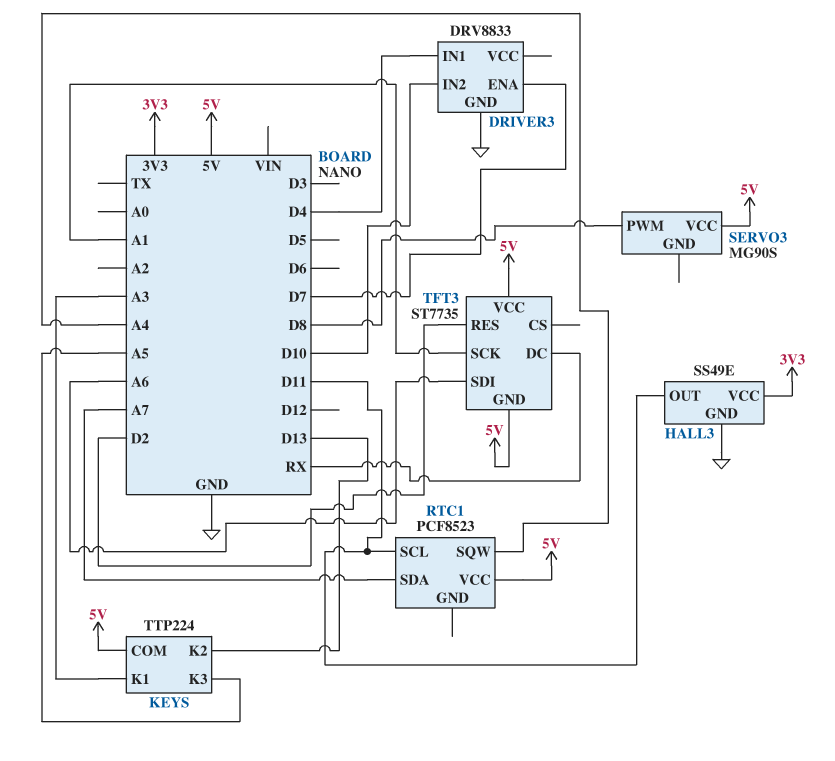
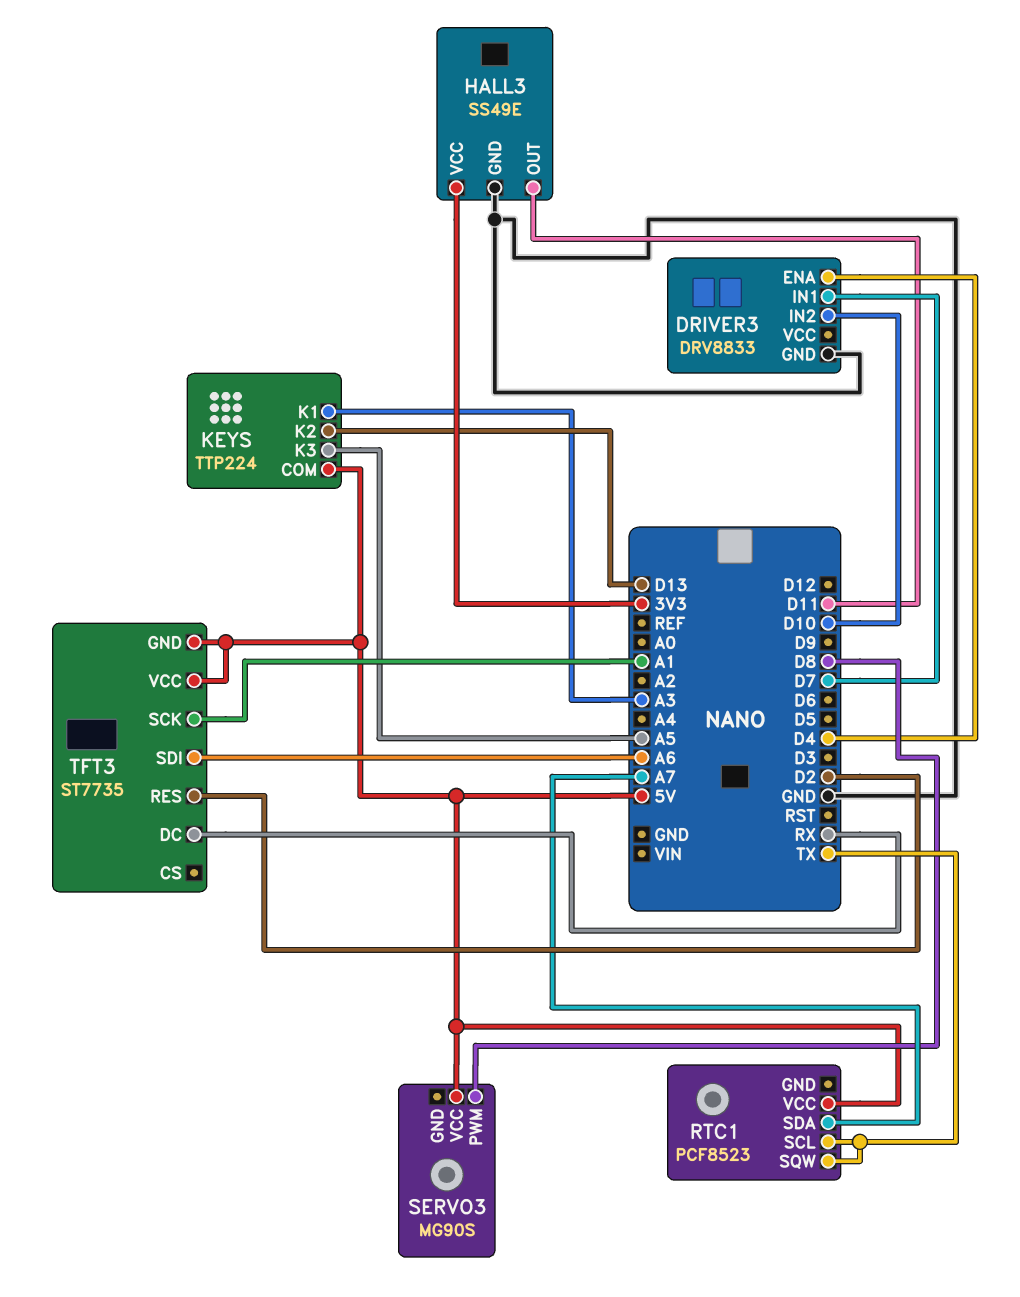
DRIVER3 pin ENA: D7 -> D4
DRIVER3 pin IN1: D4 -> D7
RTC1 pin SCL: D11 -> TX
RTC1 pin SQW: A4 -> TX

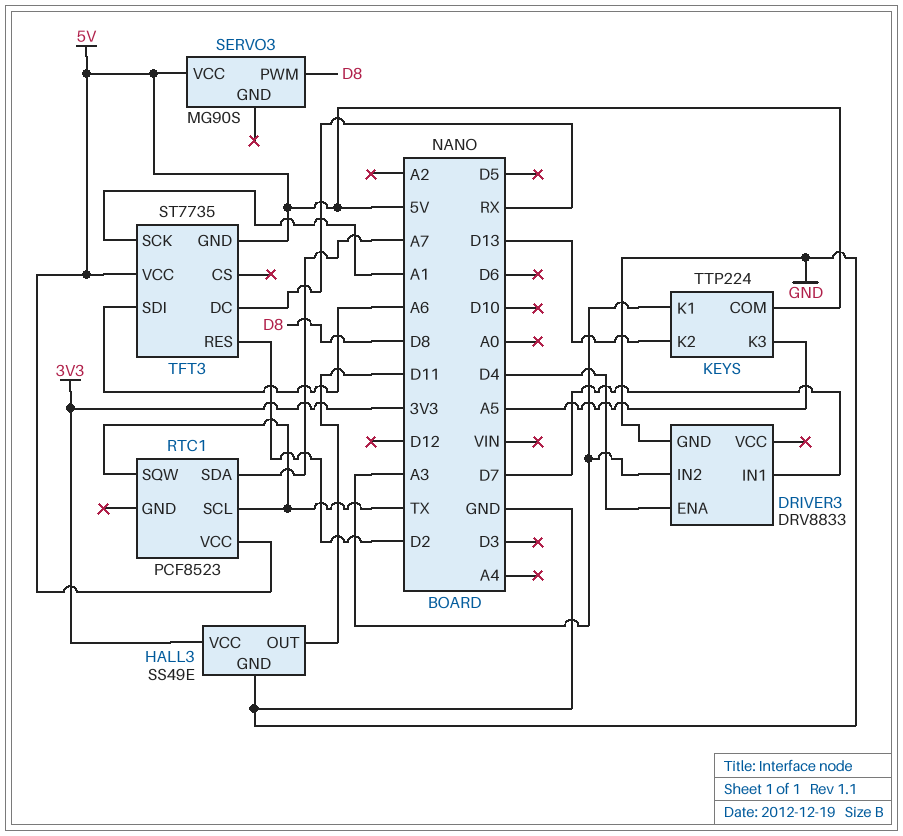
DRIVER3 pin IN2: D10 -> A3

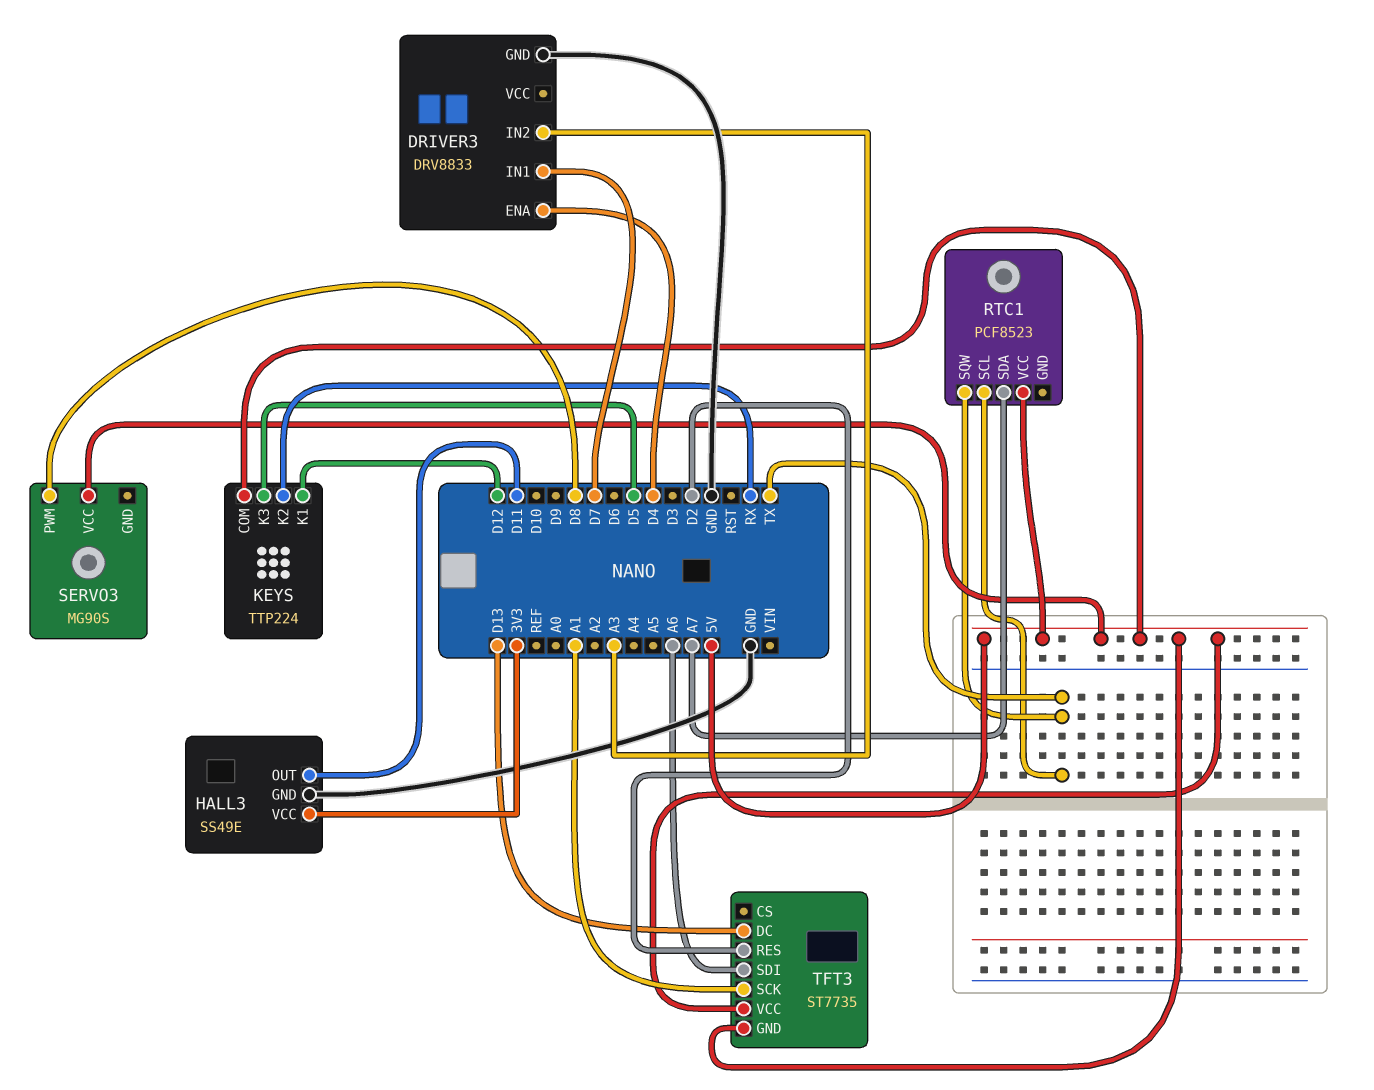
KEYS pin K1: A3 -> D12
KEYS pin K2: D13 -> RX
KEYS pin K3: A5 -> D5
TFT3 pin DC: RX -> D13

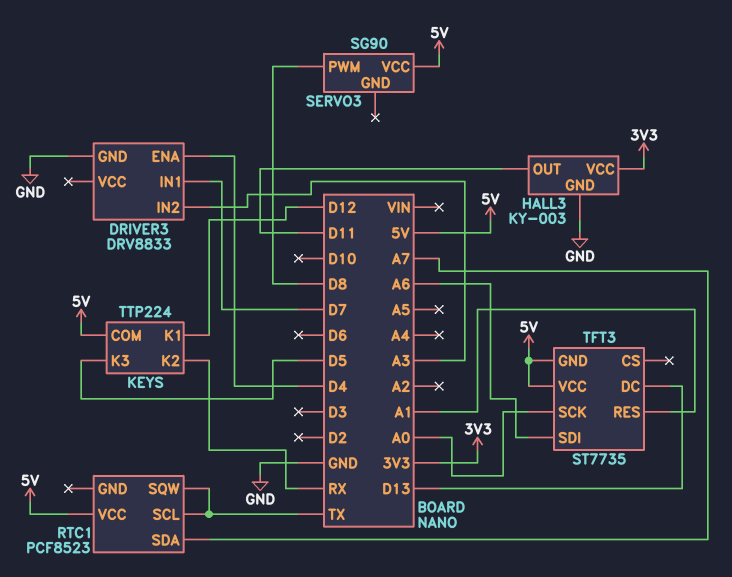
HALL3: SS49E -> KY-003
SERVO3: MG90S -> SG90
TFT3 pin RES: D2 -> A1
TFT3 pin SCK: A1 -> A0

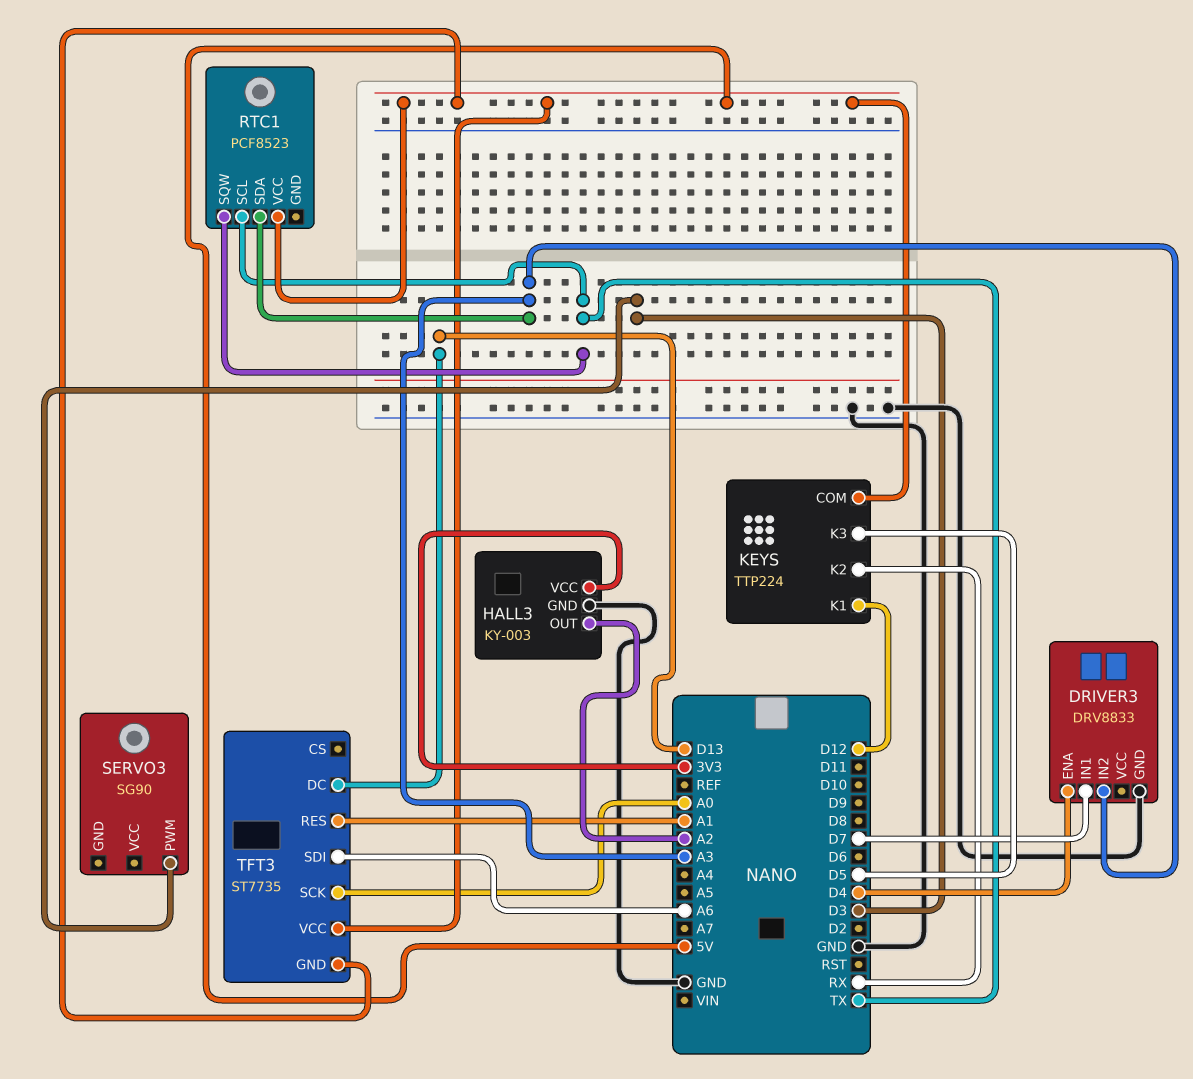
HALL3 pin OUT: D11 -> A2
RTC1 pin SDA: A7 -> A3
SERVO3 pin PWM: D8 -> D3
SERVO3 pin VCC: 5V -> none

